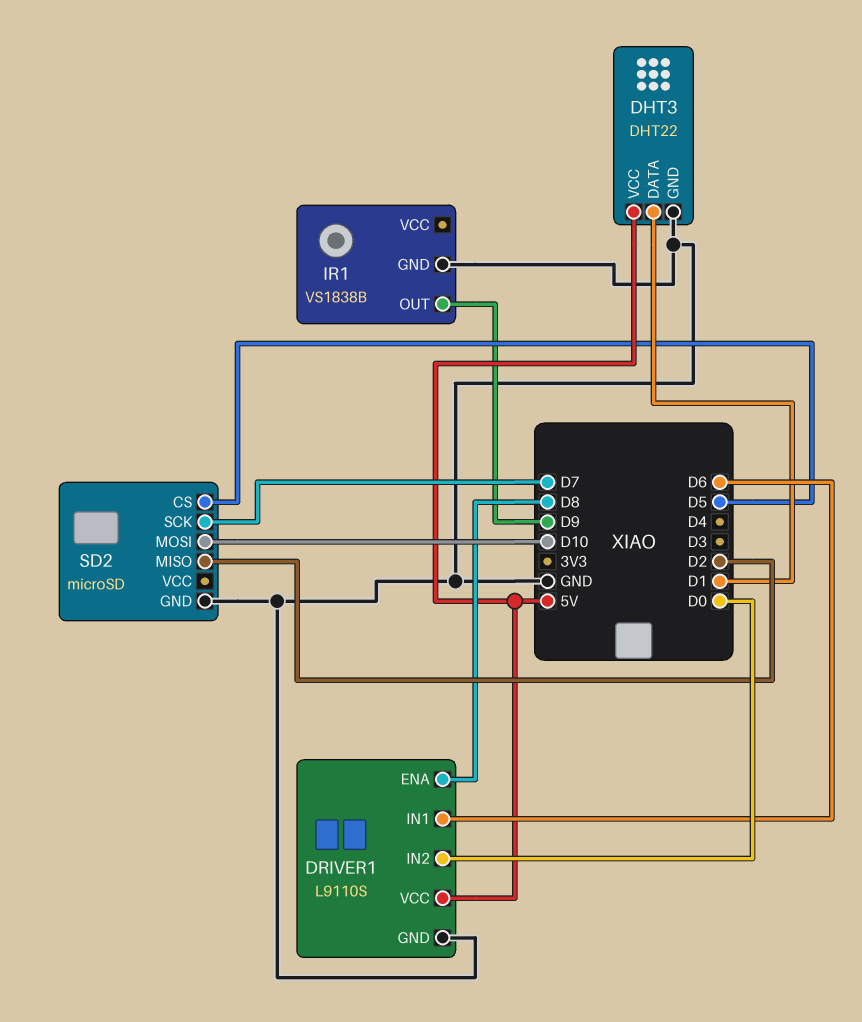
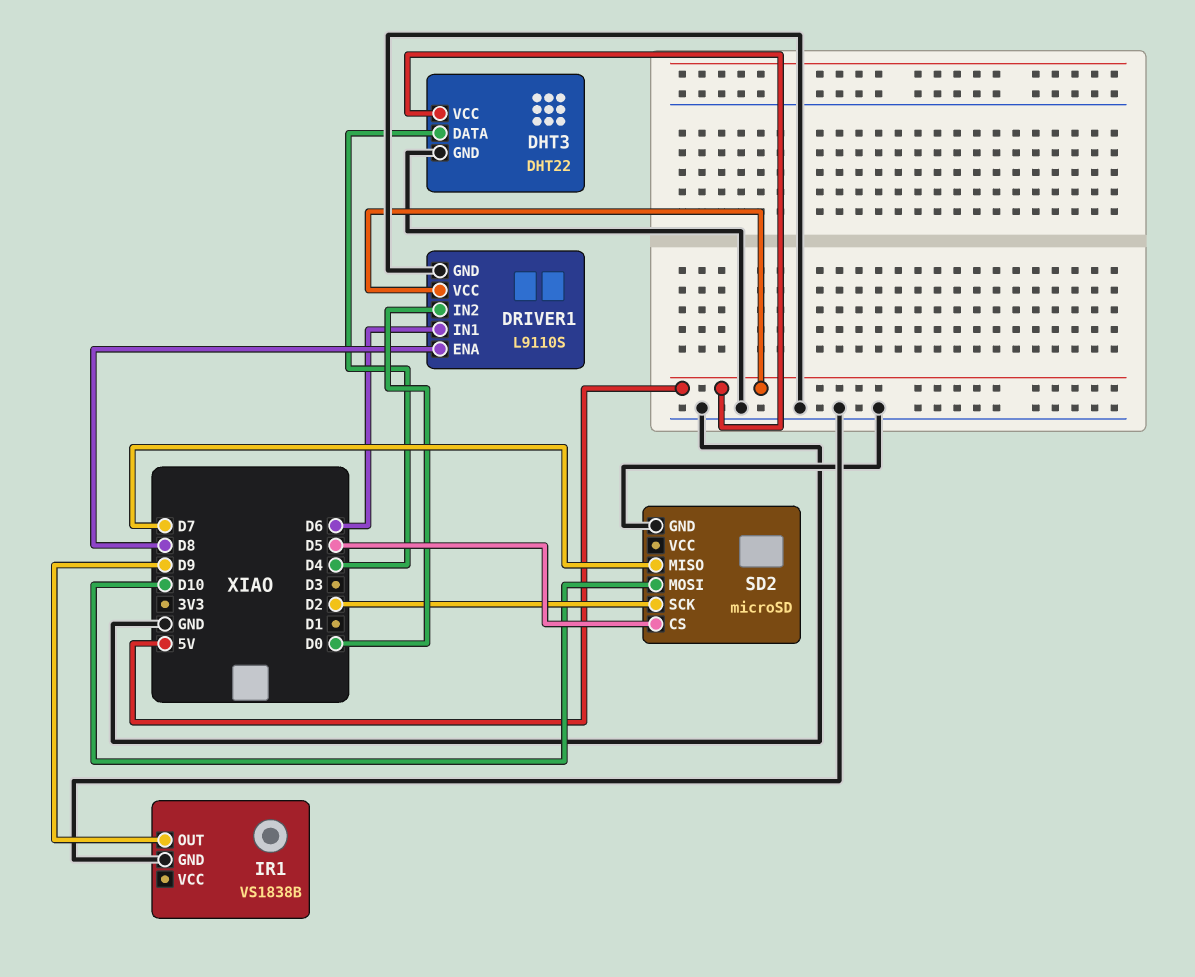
DHT3 pin DATA: D1 -> D4
SD2 pin MISO: D2 -> D7
SD2 pin SCK: D7 -> D2

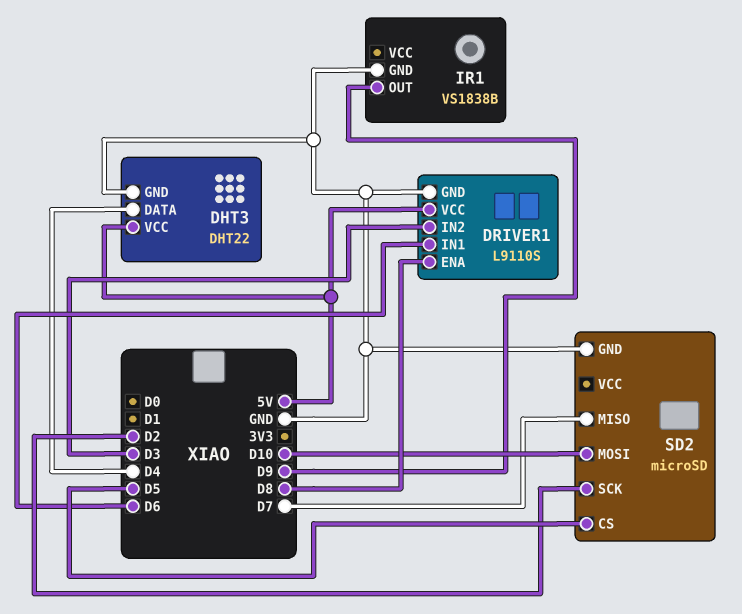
DRIVER1 pin IN2: D0 -> D3

